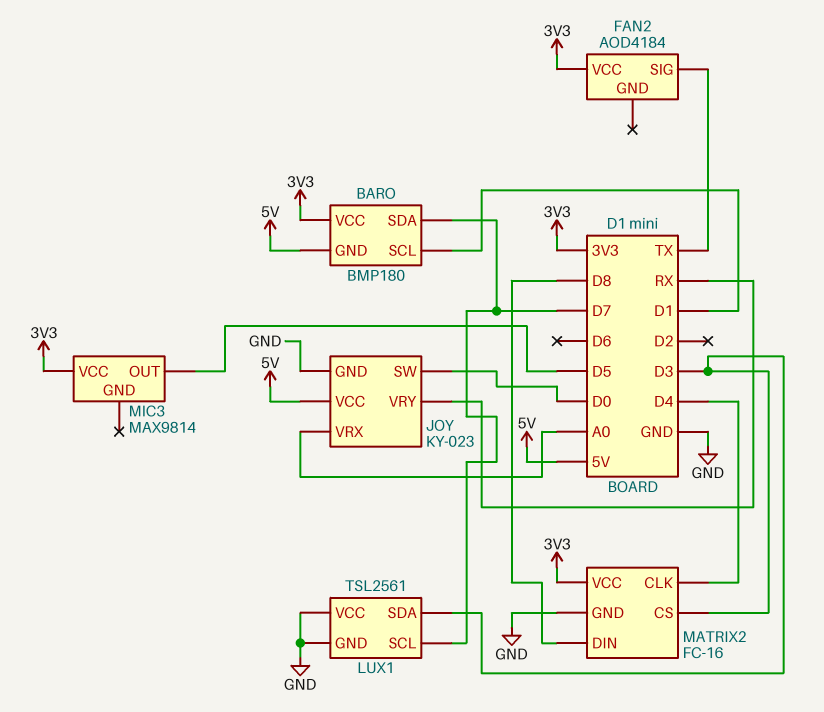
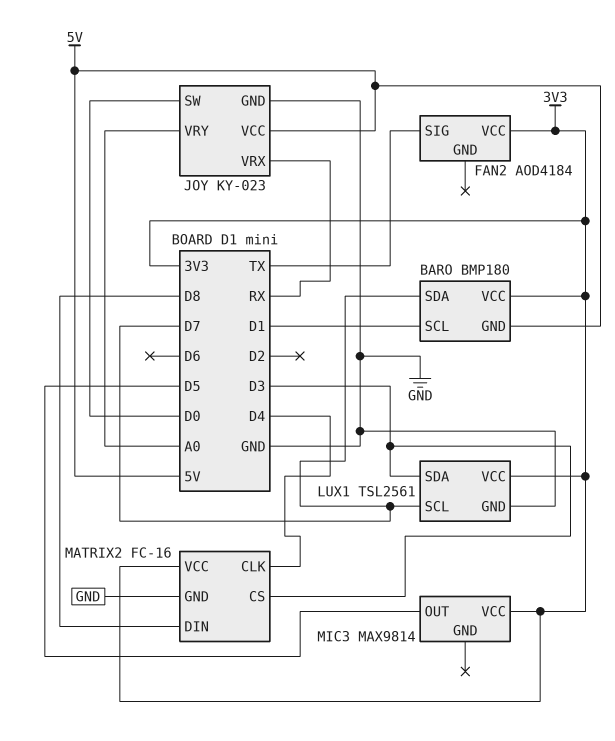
JOY pin VRX: A0 -> RX
JOY pin VRY: RX -> A0
LUX1 pin VCC: GND -> 3V3

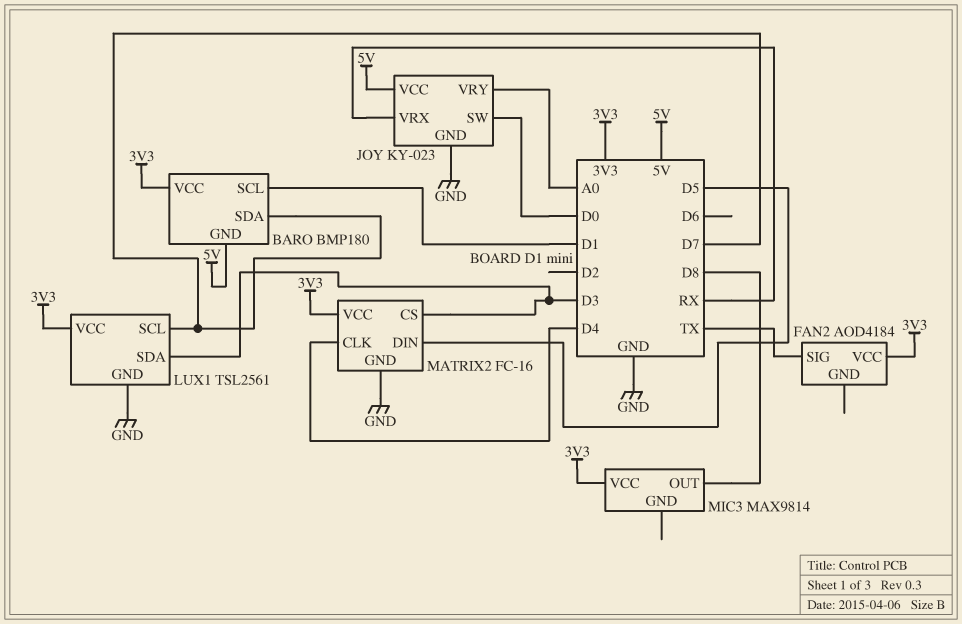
MATRIX2 pin DIN: D8 -> D5
MIC3 pin OUT: D5 -> D8

